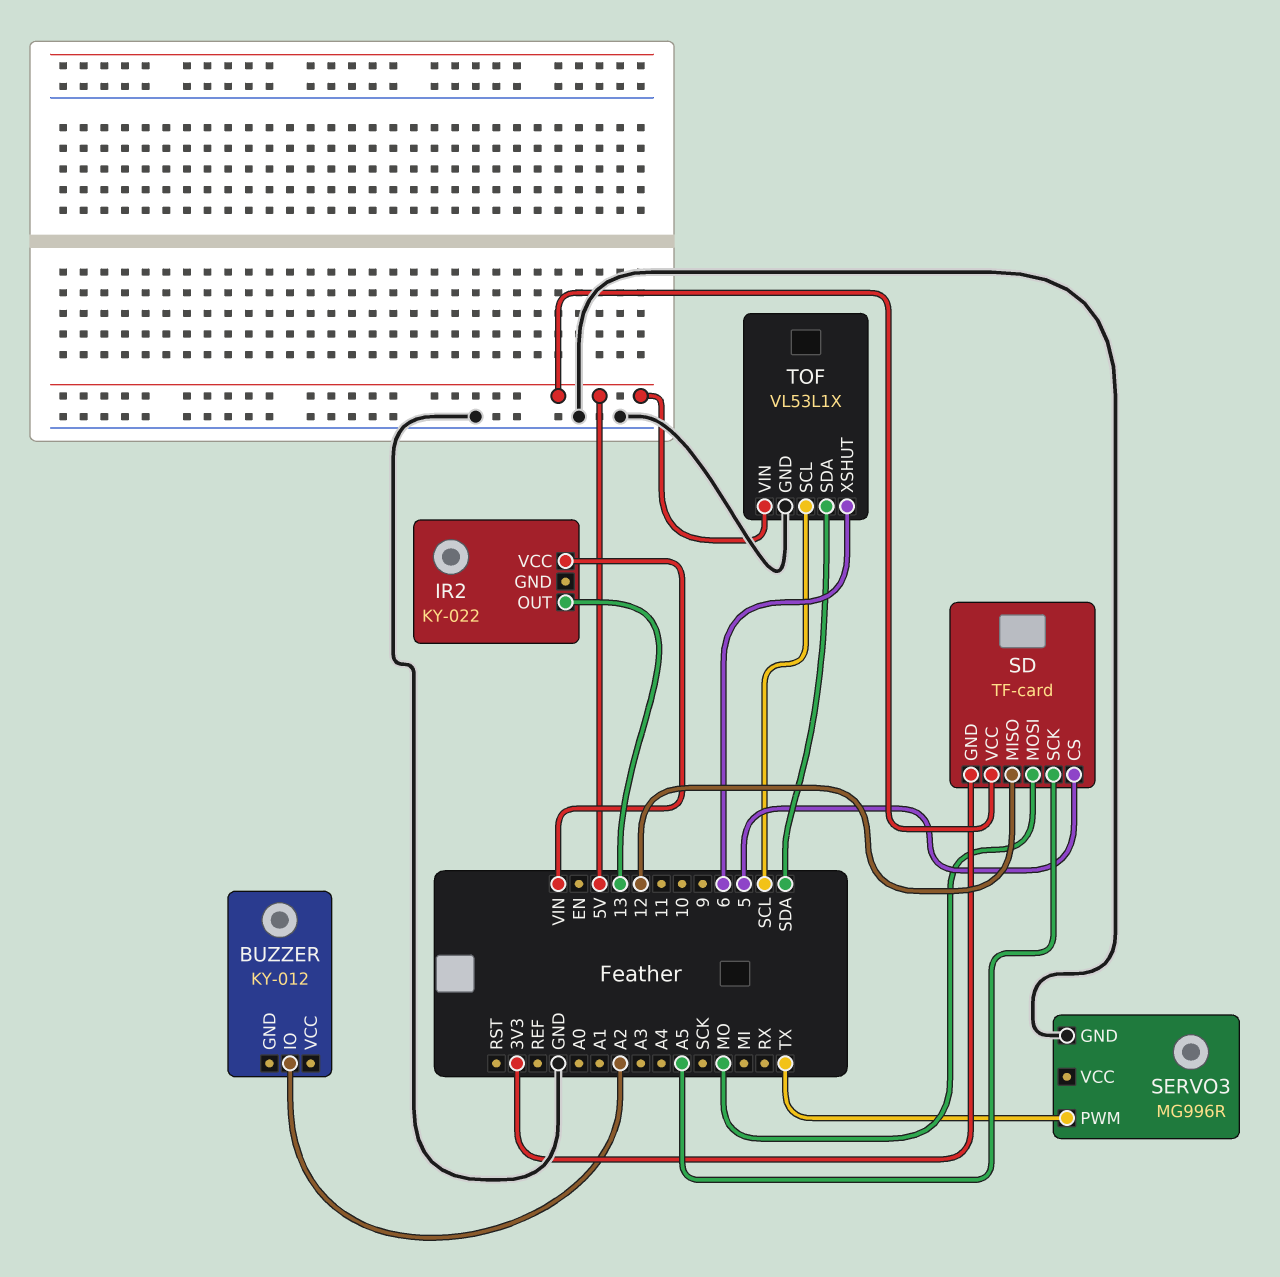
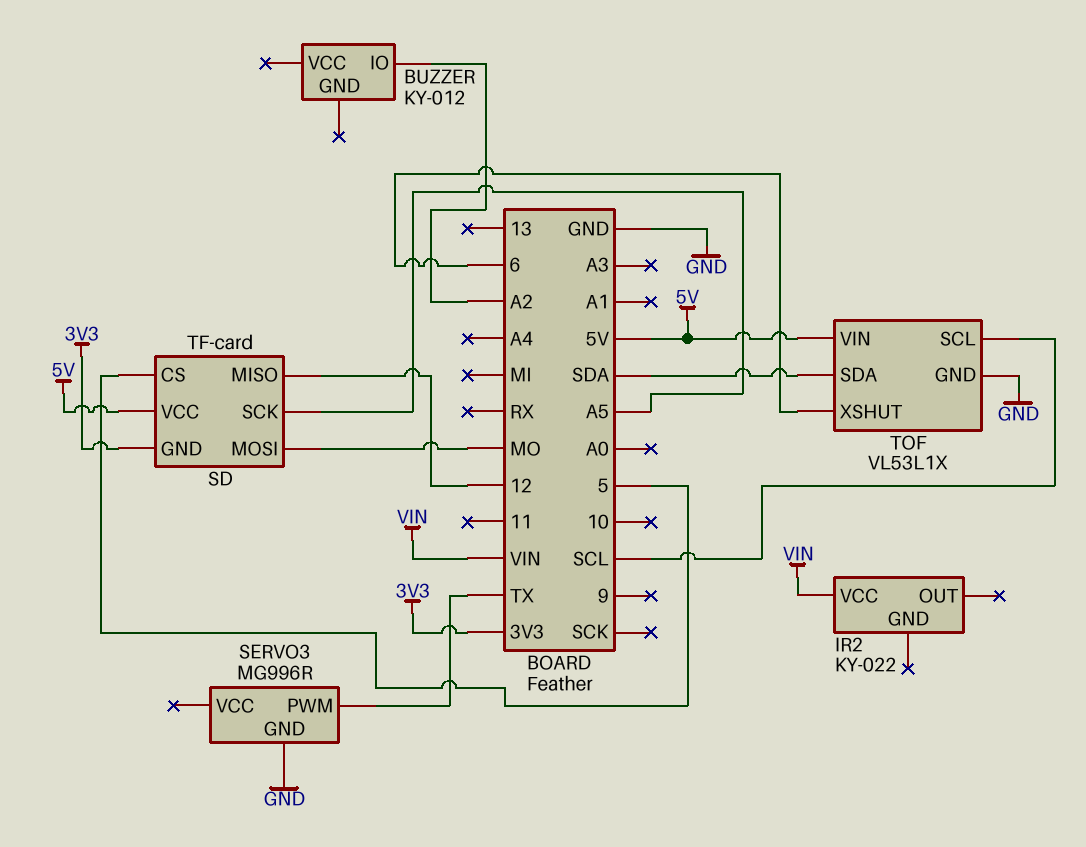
IR2 pin OUT: 13 -> none

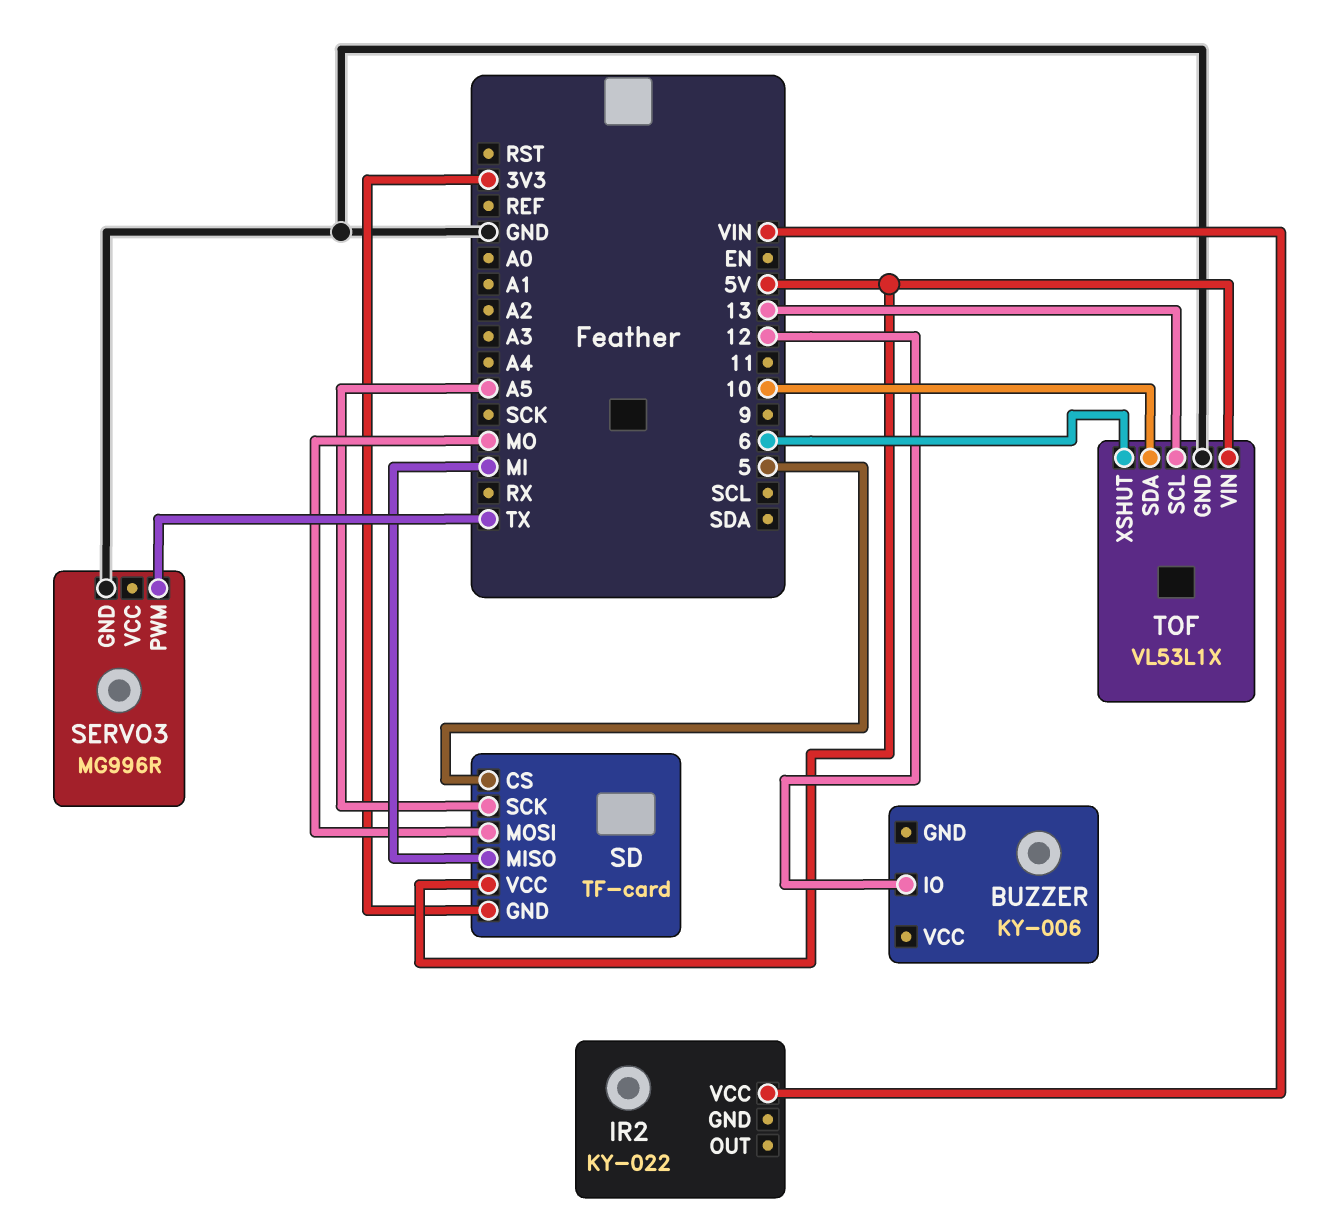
BUZZER: KY-012 -> KY-006
BUZZER pin IO: A2 -> 12
SD pin MISO: 12 -> MI
TOF pin SCL: SCL -> 13
TOF pin SDA: SDA -> 10

